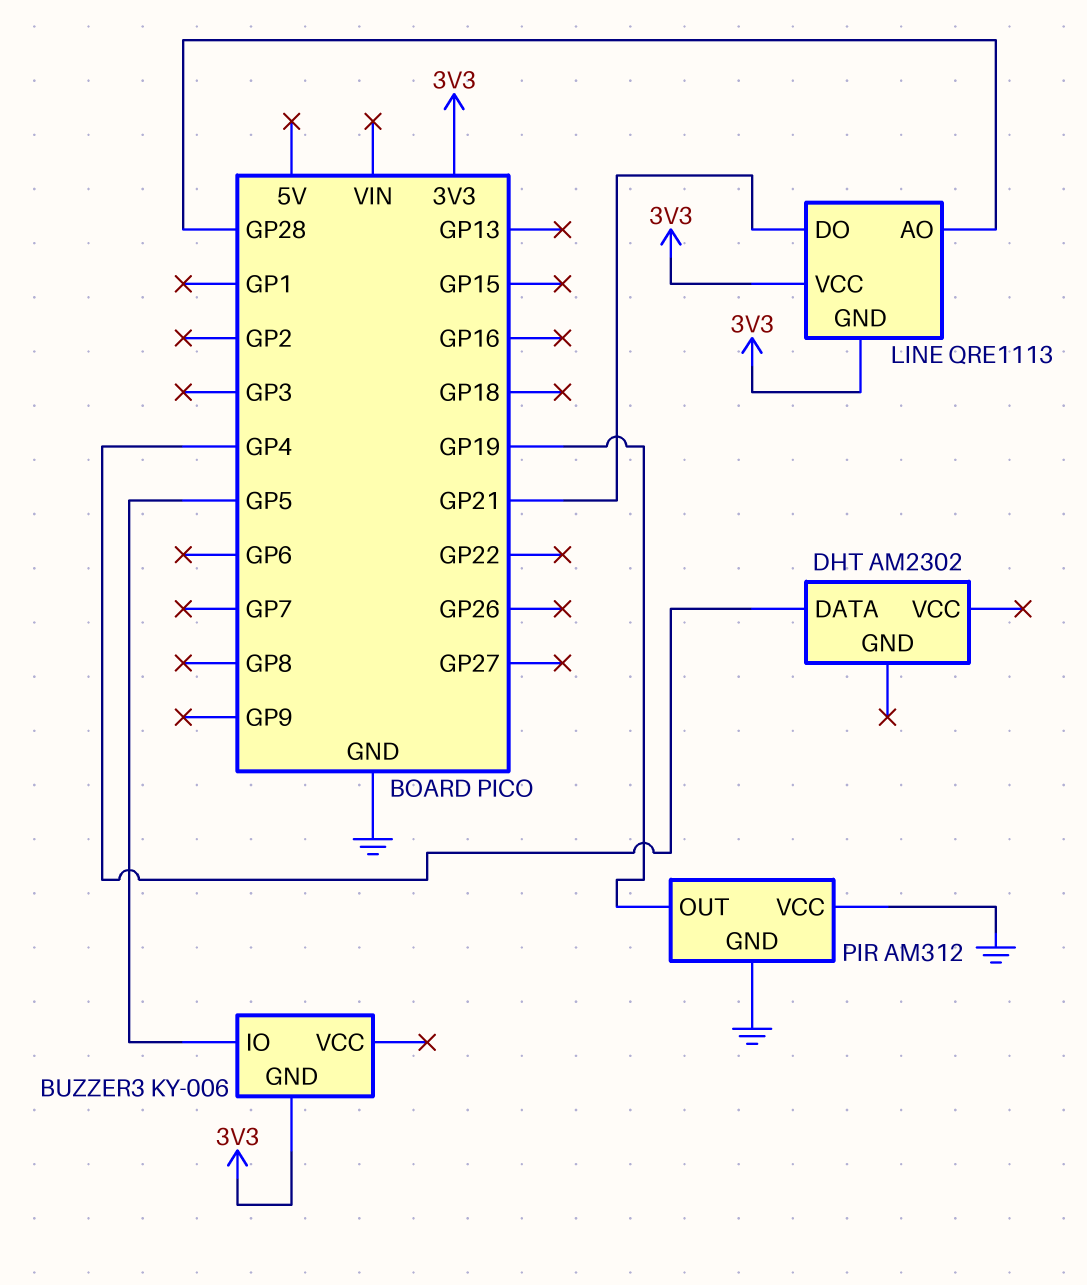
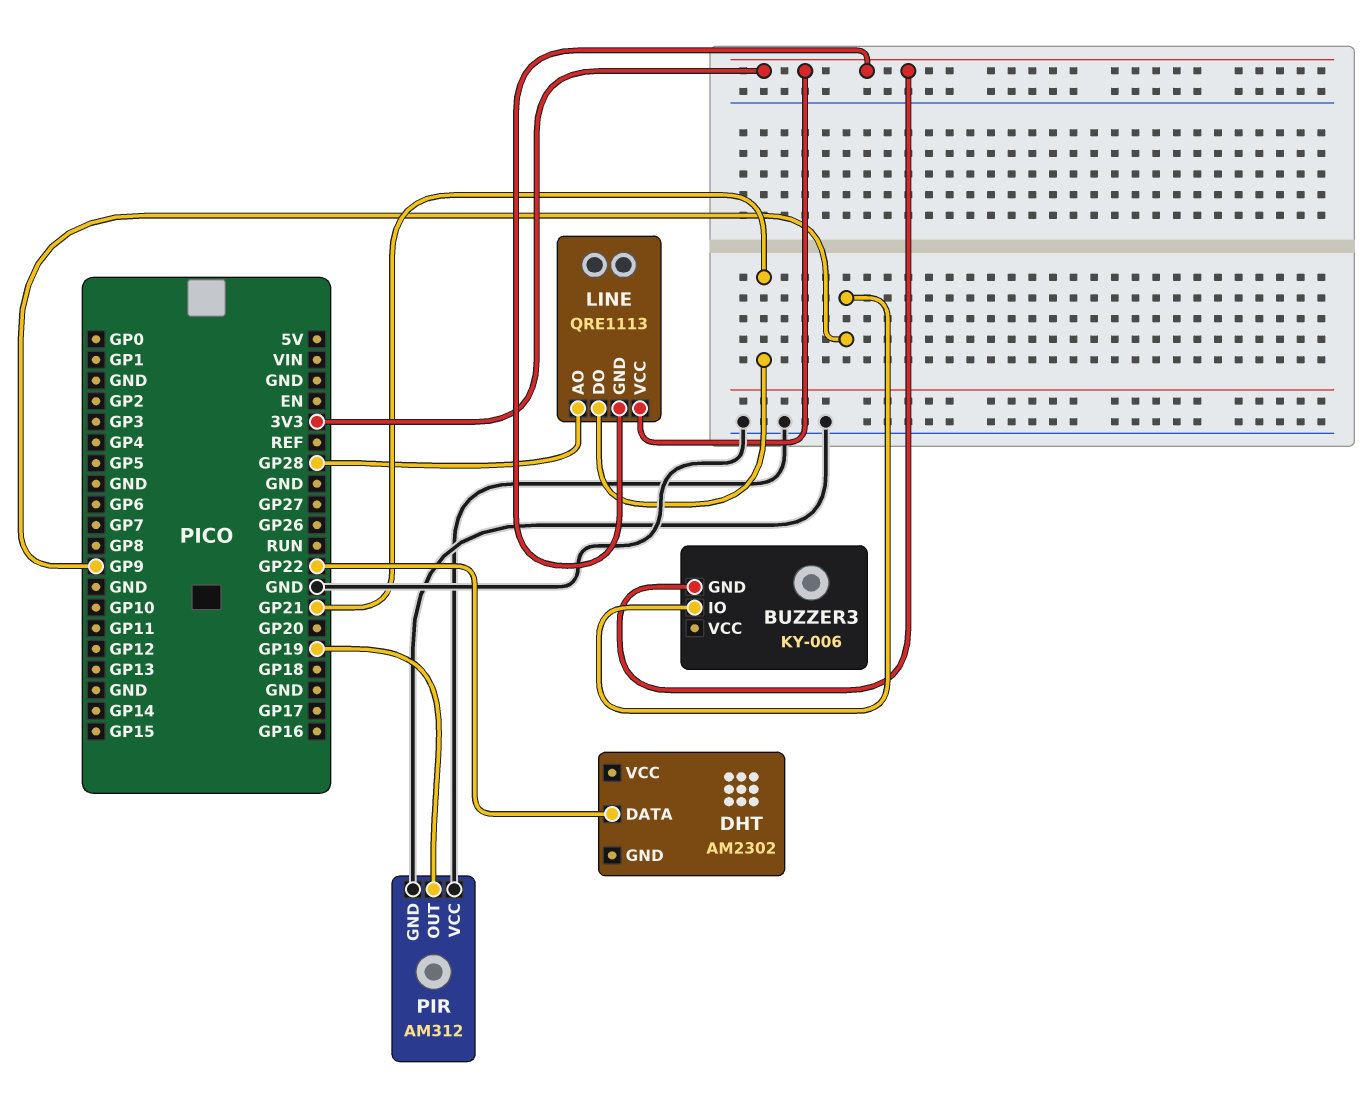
BUZZER3 pin IO: GP5 -> GP9
DHT pin DATA: GP4 -> GP22

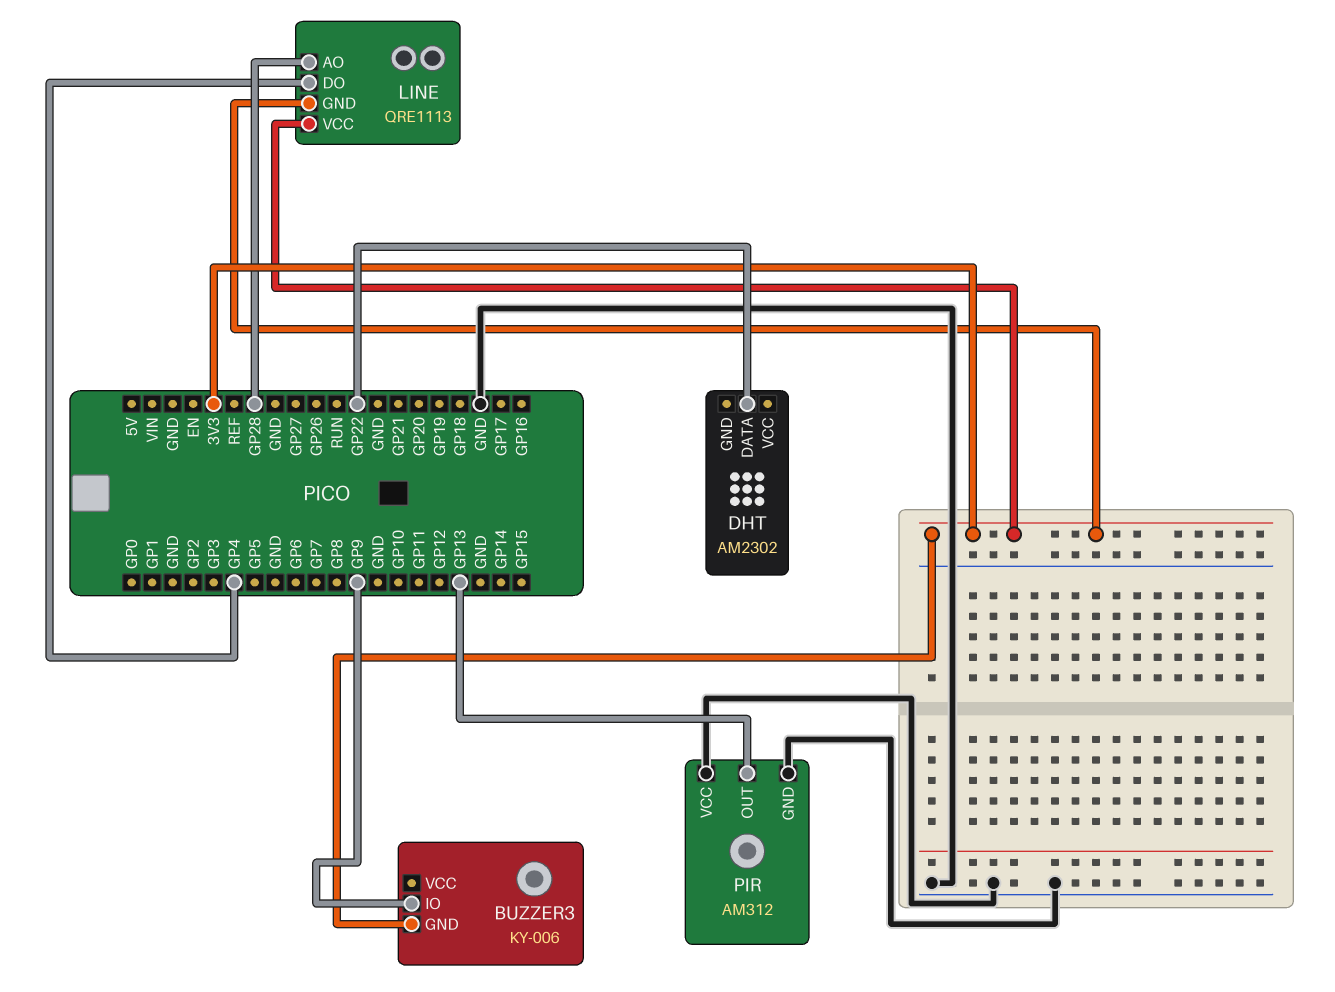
LINE pin DO: GP21 -> GP4
PIR pin OUT: GP19 -> GP13

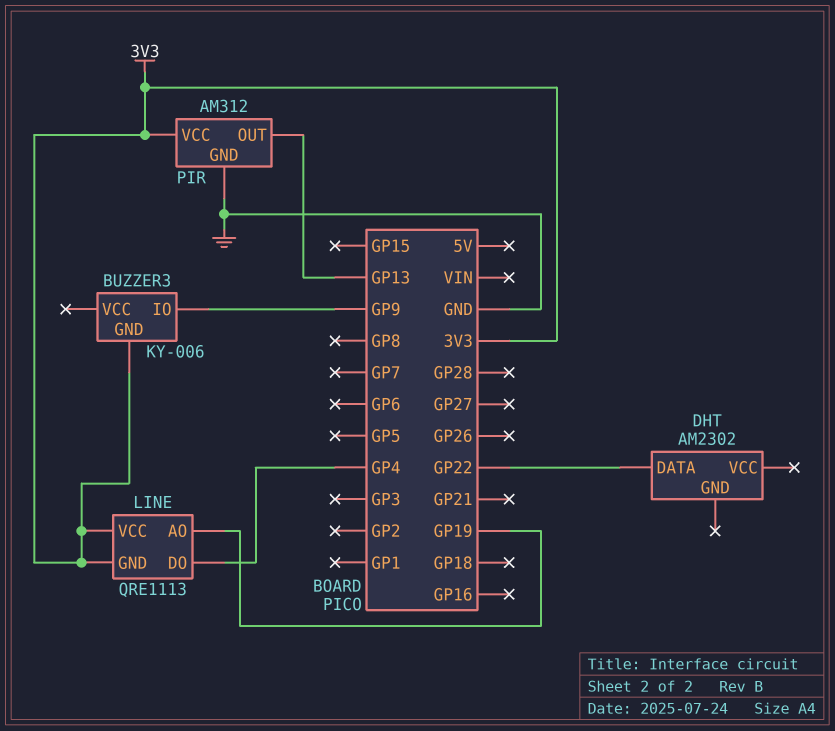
LINE pin AO: GP28 -> GP19
PIR pin VCC: GND -> 3V3

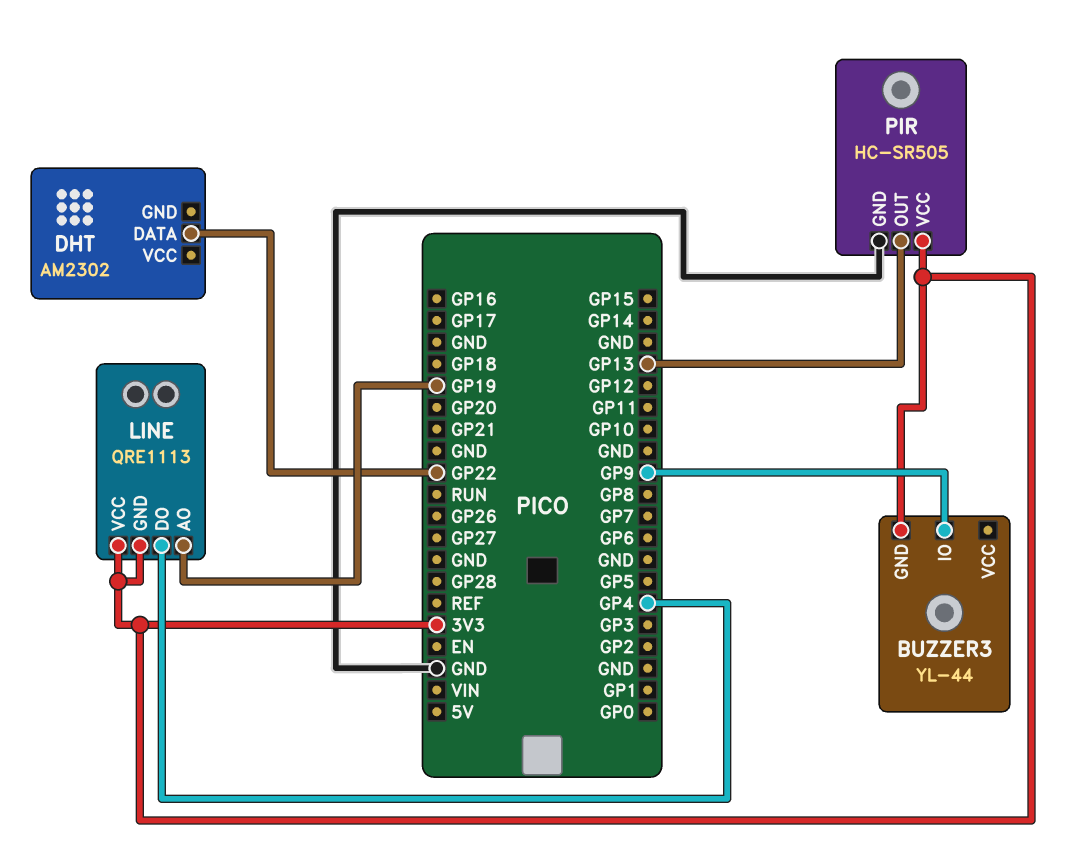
BUZZER3: KY-006 -> YL-44
PIR: AM312 -> HC-SR505

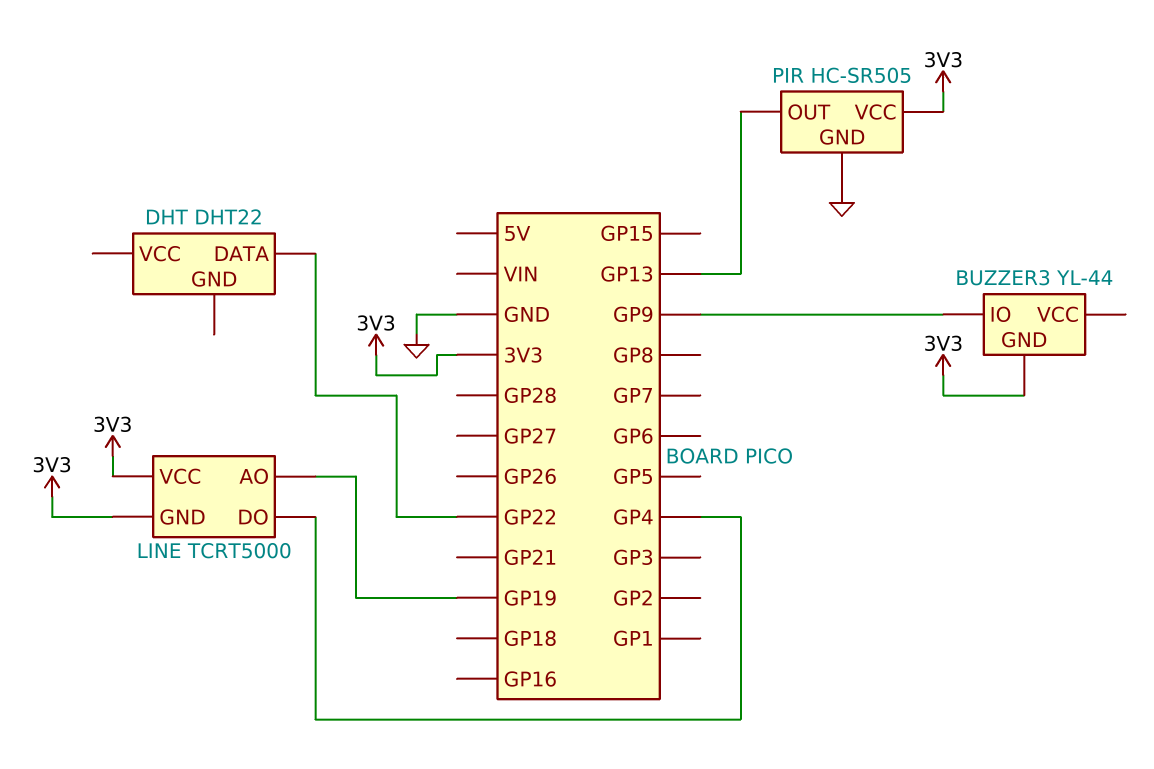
DHT: AM2302 -> DHT22
LINE: QRE1113 -> TCRT5000

